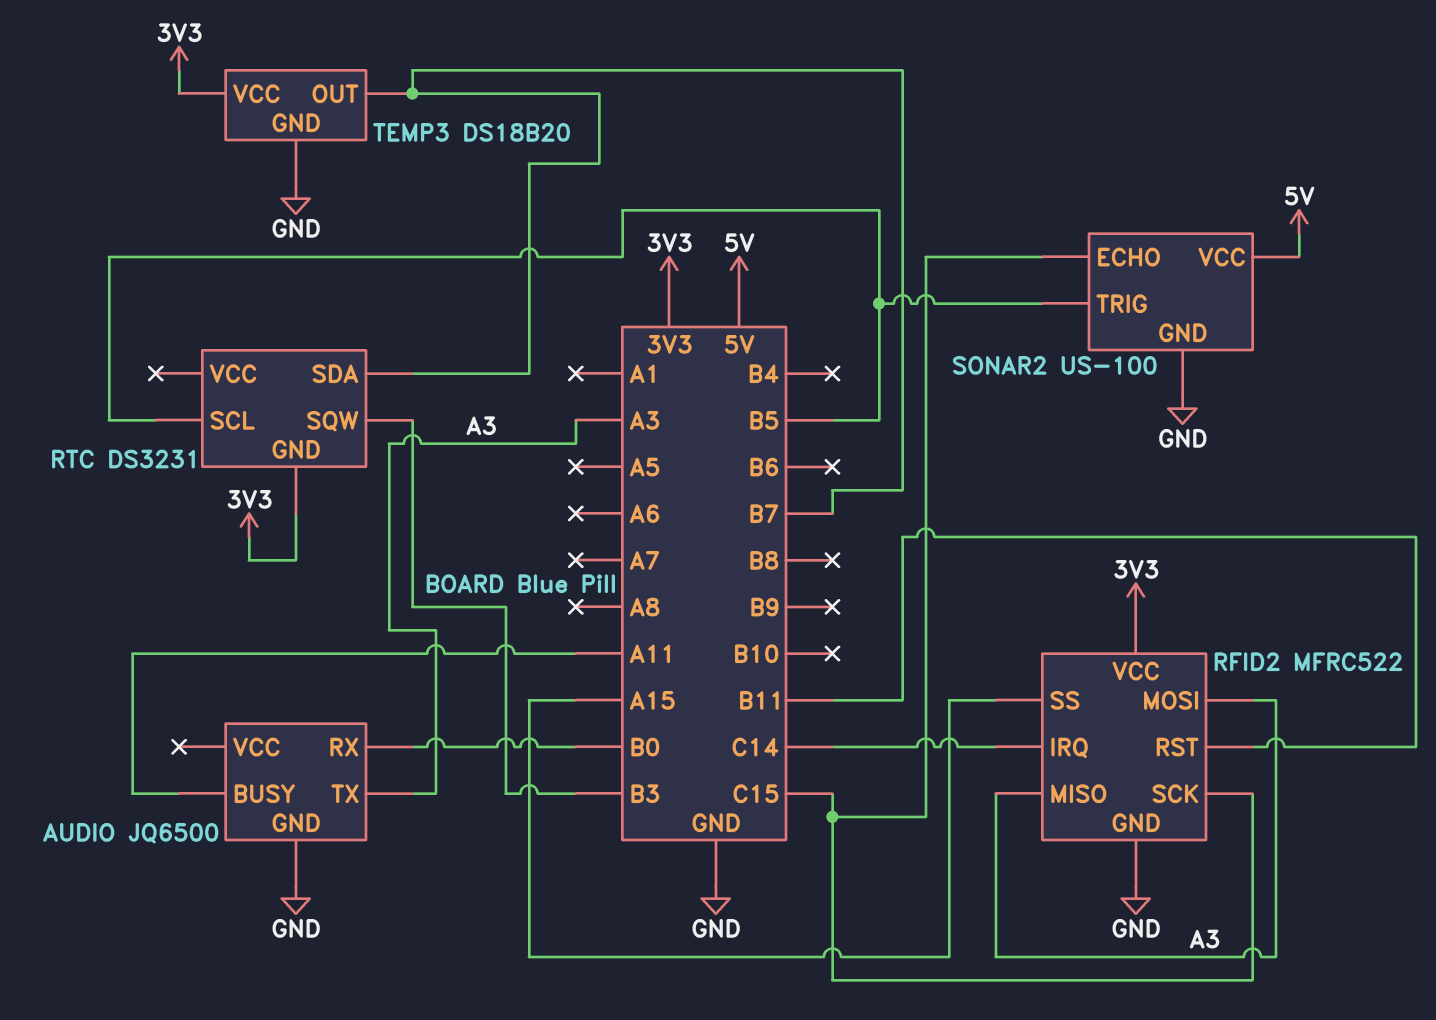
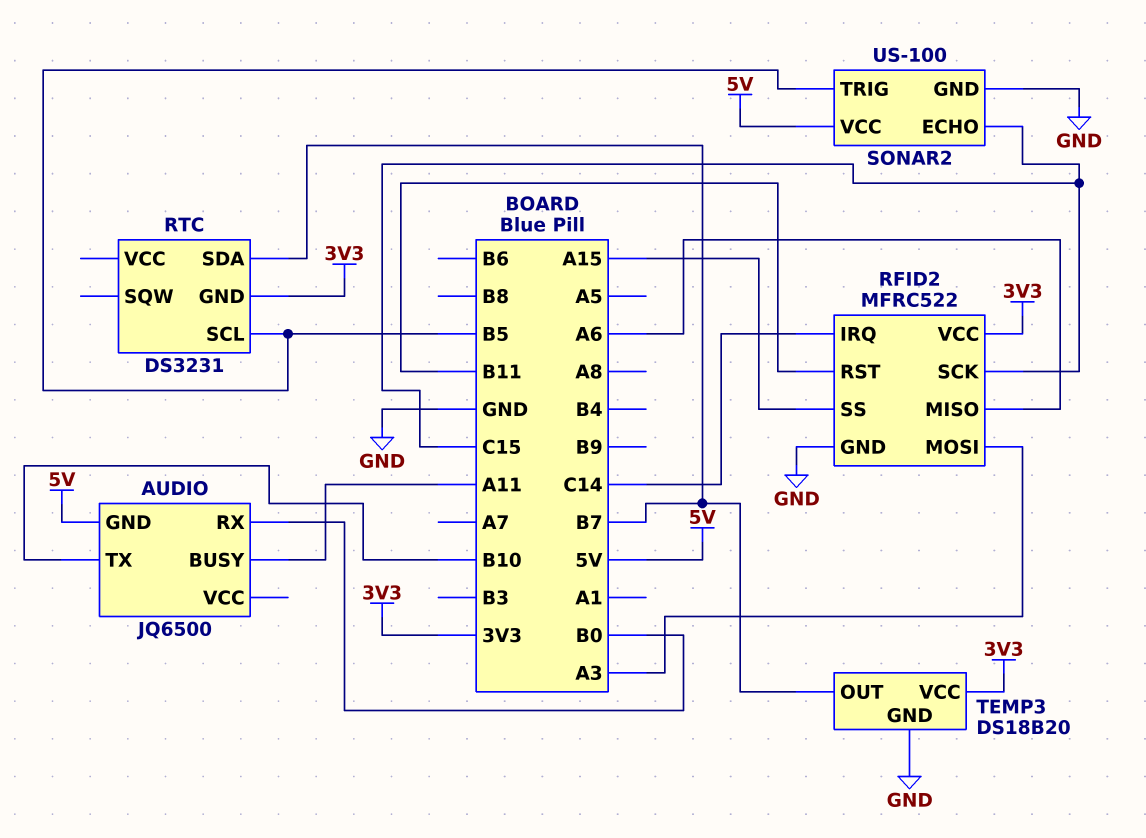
AUDIO pin GND: GND -> 5V
AUDIO pin TX: A3 -> B10
RFID2 pin MISO: A3 -> A6
RTC pin SQW: B3 -> none

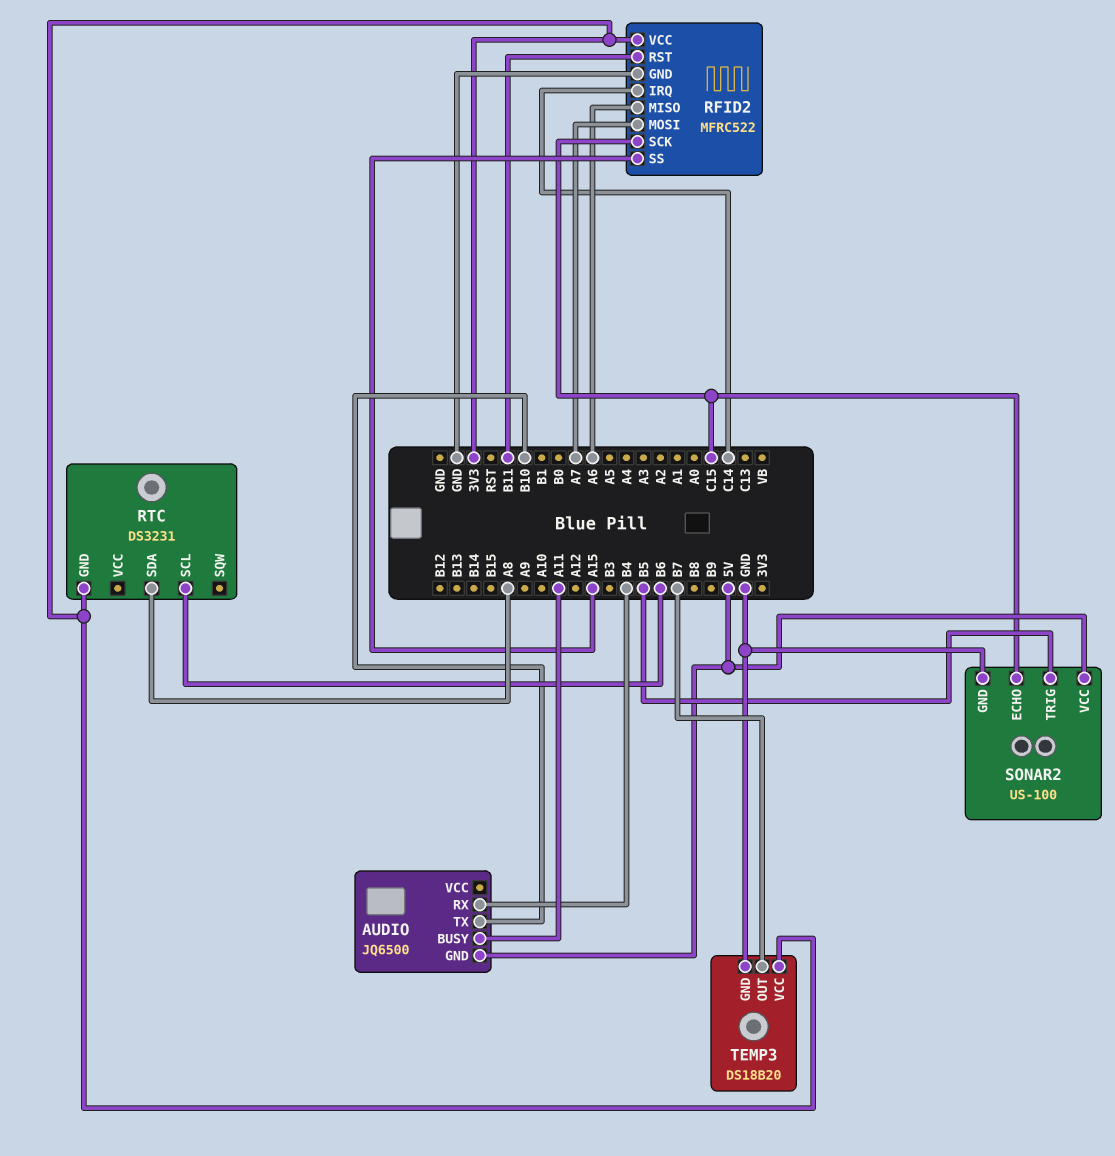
AUDIO pin RX: B0 -> B4
RFID2 pin MOSI: A3 -> A7
RTC pin SCL: B5 -> B6
RTC pin SDA: B7 -> A8

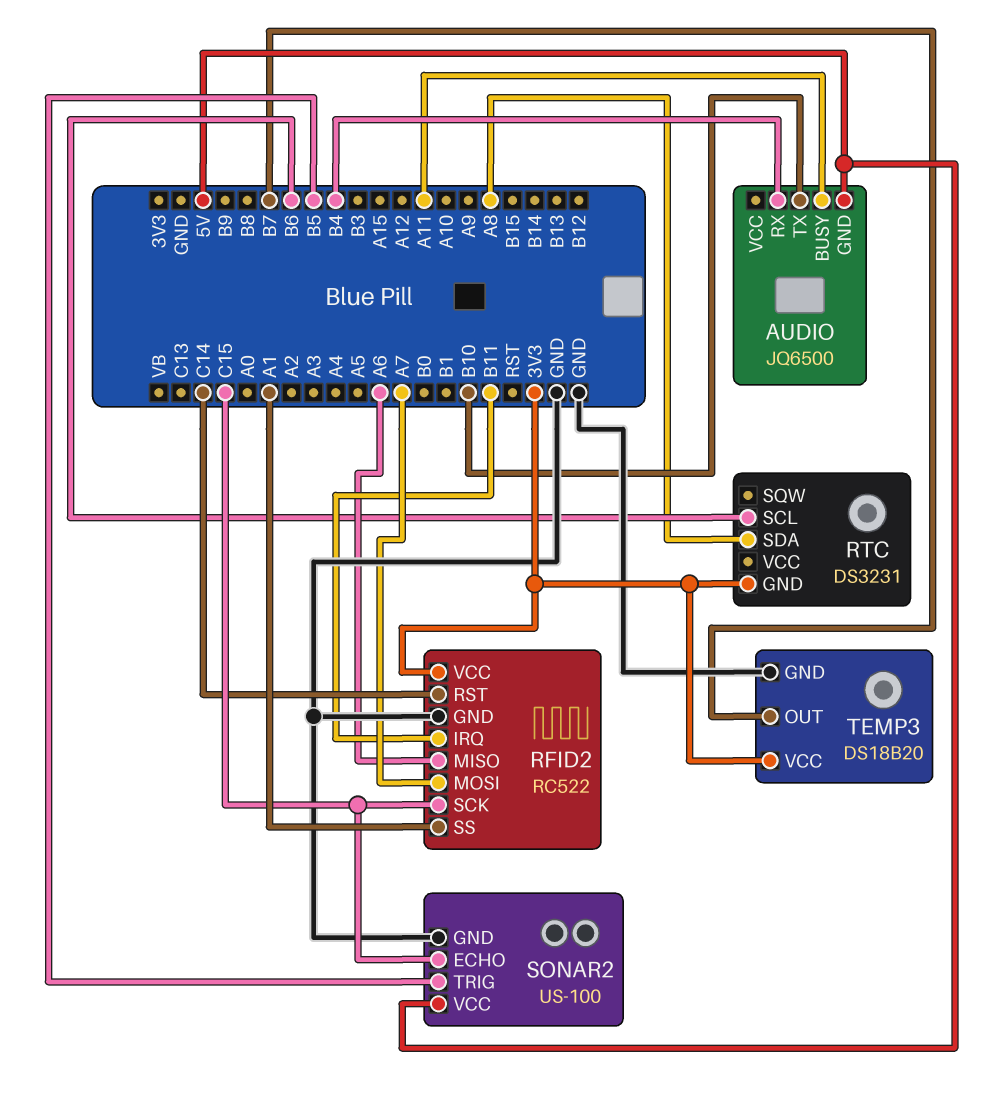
RFID2: MFRC522 -> RC522
RFID2 pin IRQ: C14 -> B11
RFID2 pin RST: B11 -> C14
RFID2 pin SS: A15 -> A1

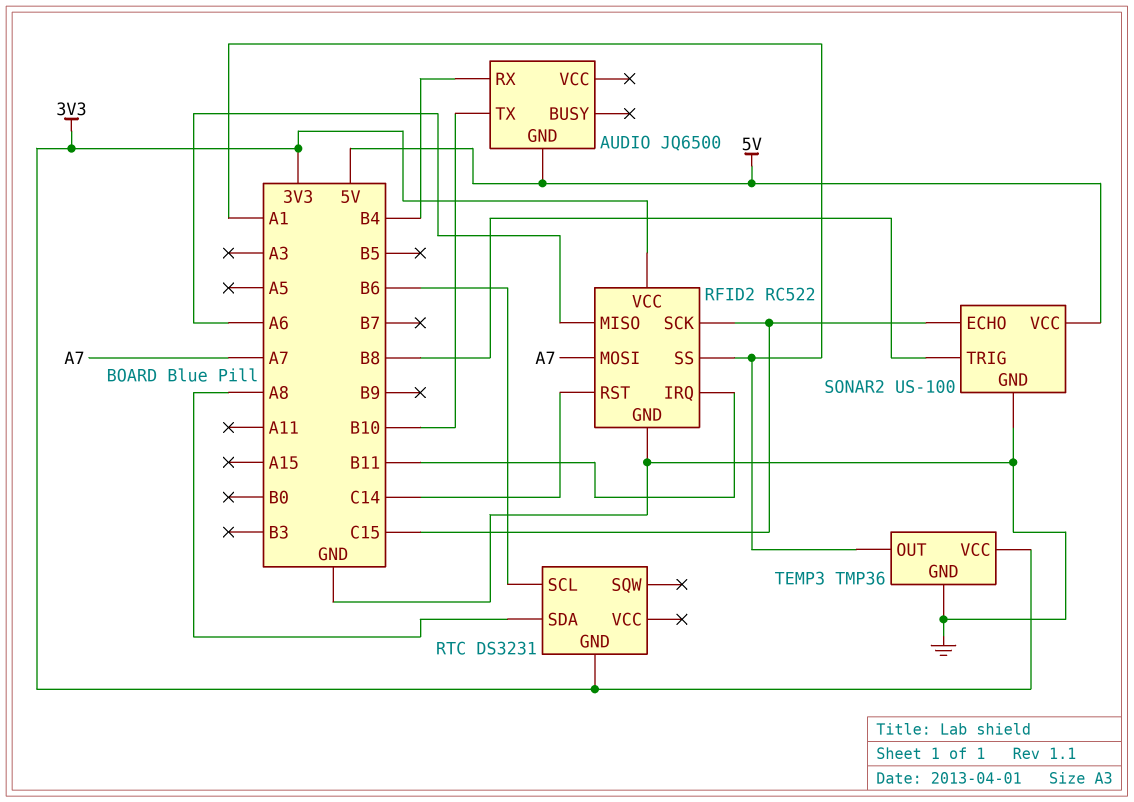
AUDIO pin BUSY: A11 -> none
SONAR2 pin TRIG: B5 -> B8
TEMP3: DS18B20 -> TMP36
TEMP3 pin OUT: B7 -> A1

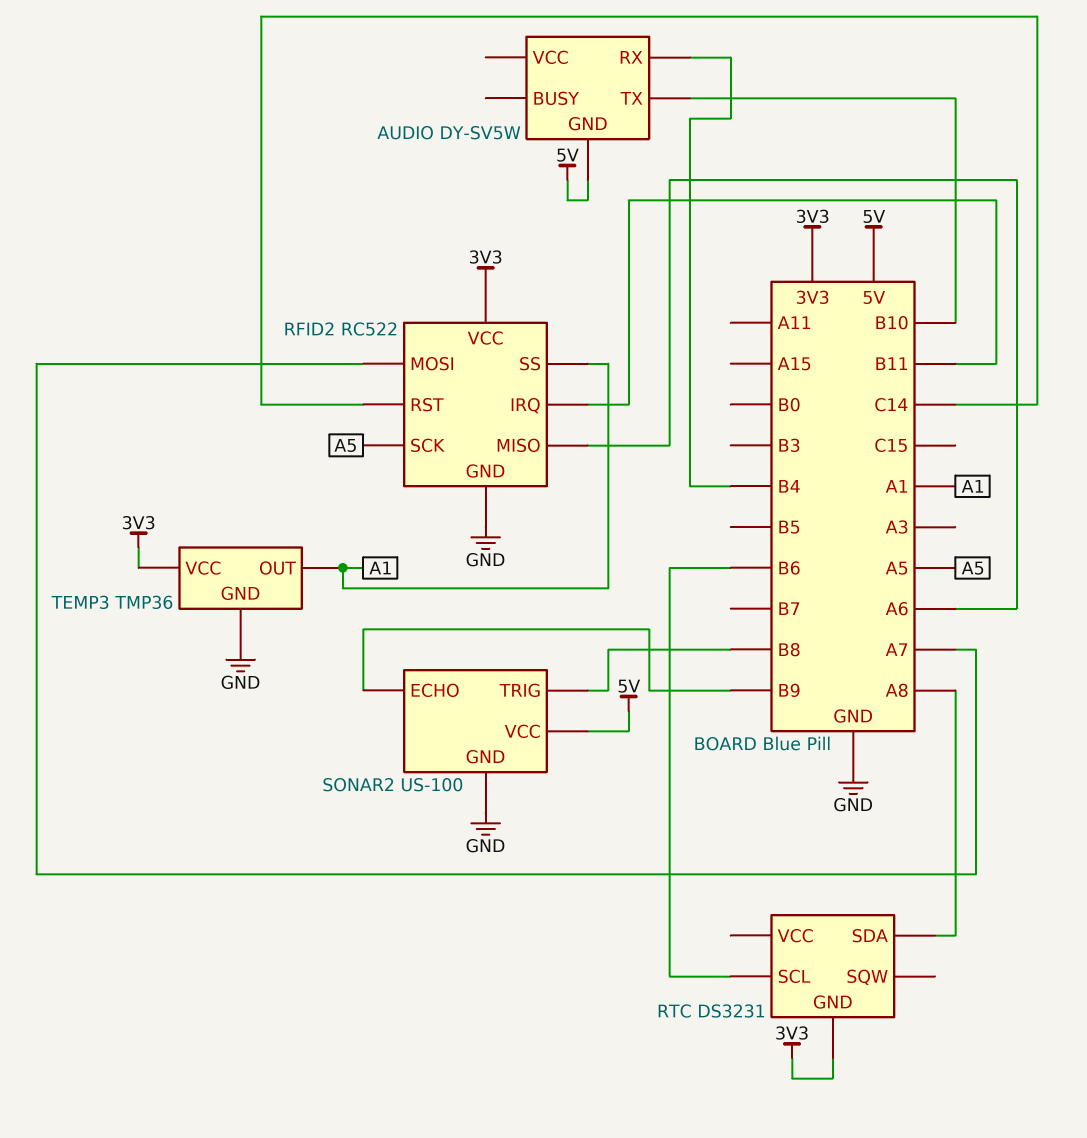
AUDIO: JQ6500 -> DY-SV5W
RFID2 pin SCK: C15 -> A5
SONAR2 pin ECHO: C15 -> B9

